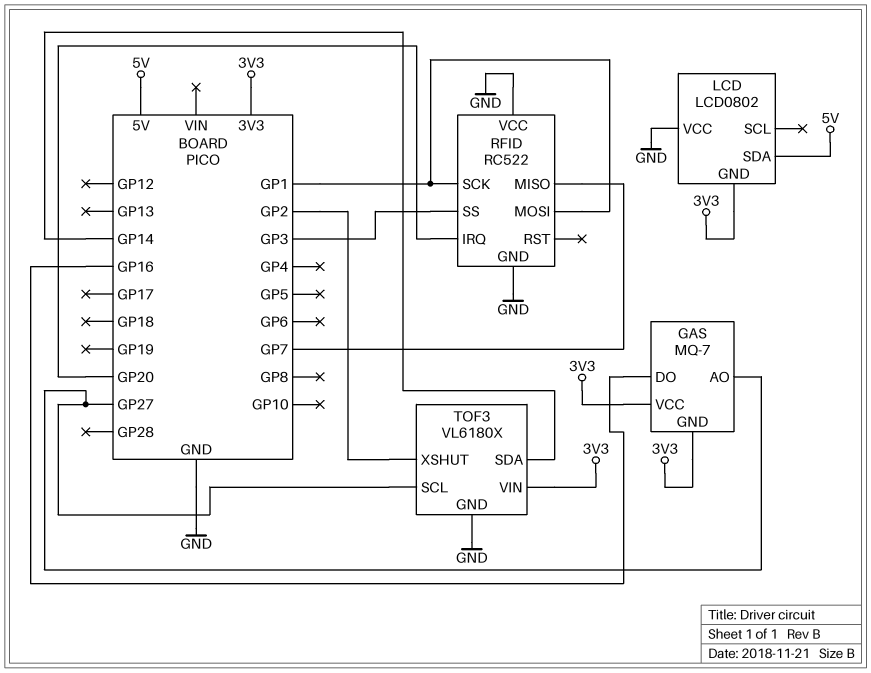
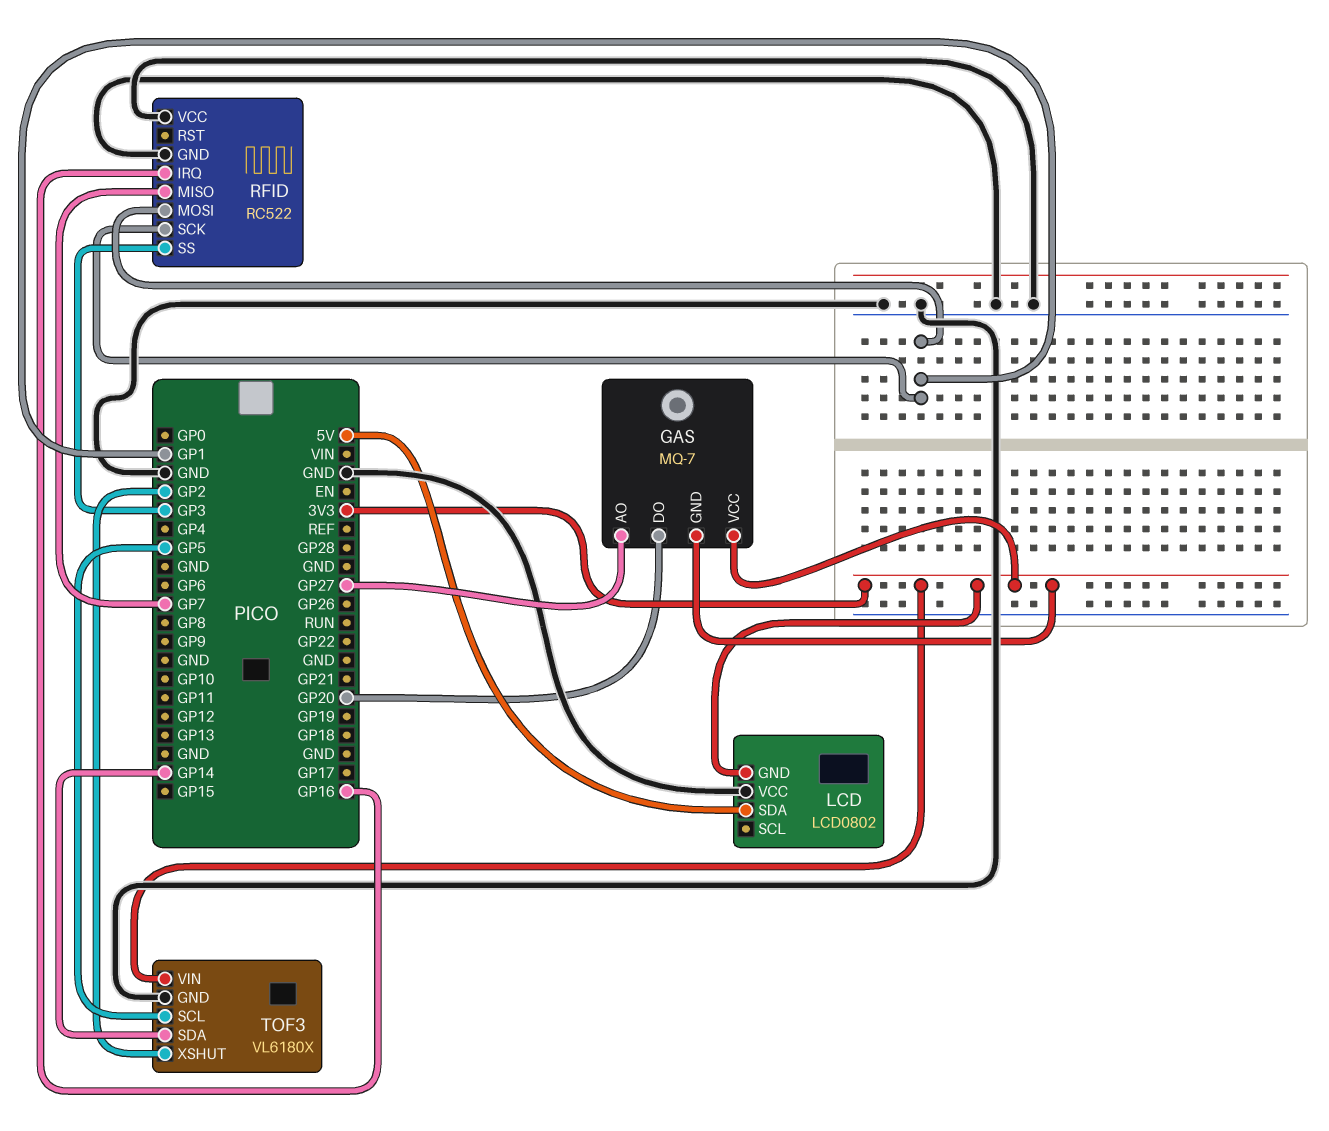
GAS pin DO: GP16 -> GP20
RFID pin IRQ: GP20 -> GP16
TOF3 pin SCL: GP27 -> GP5

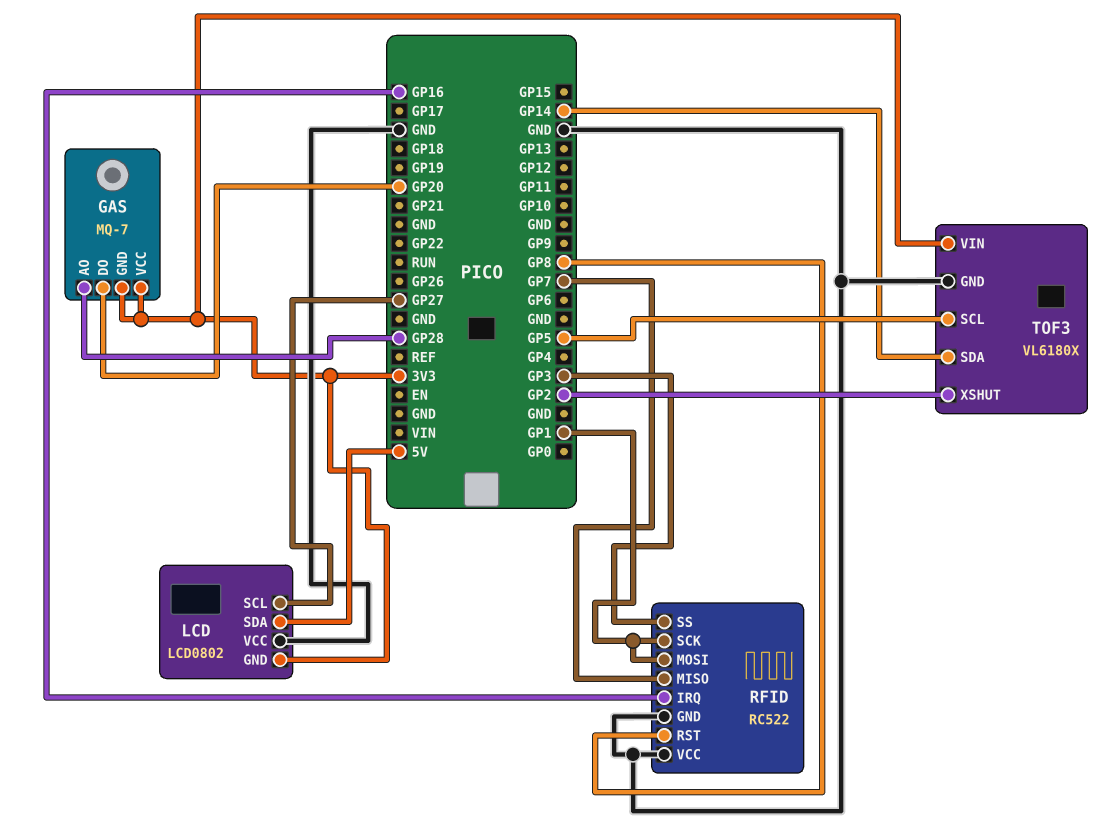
GAS pin AO: GP27 -> GP28
LCD pin SCL: none -> GP27
RFID pin RST: none -> GP8

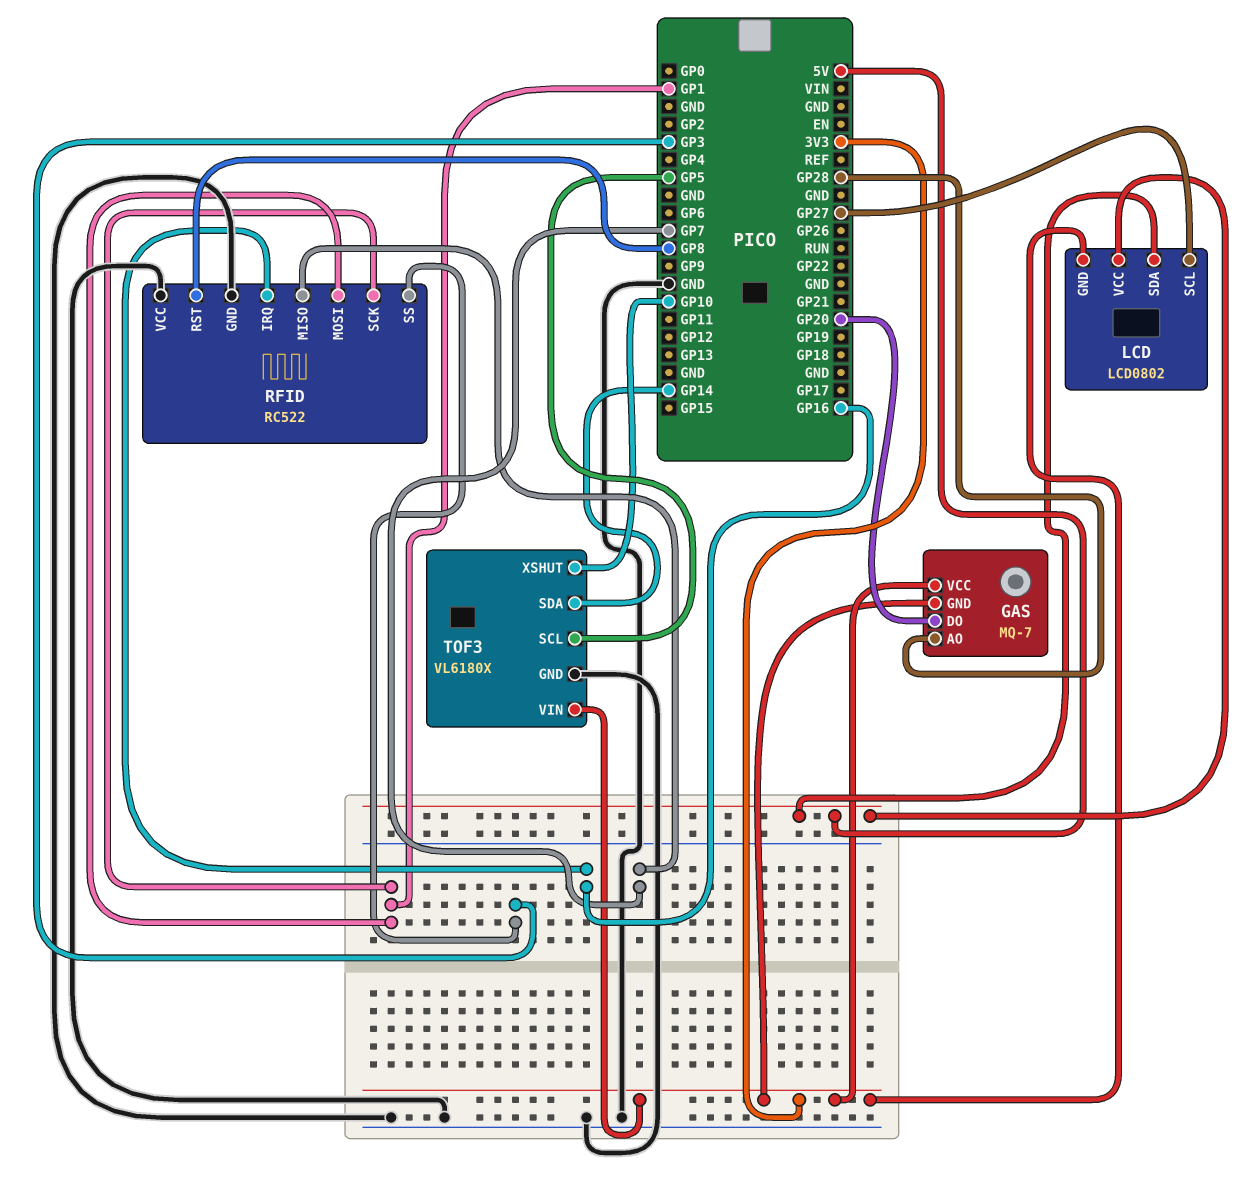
LCD pin VCC: GND -> 5V
TOF3 pin XSHUT: GP2 -> GP10

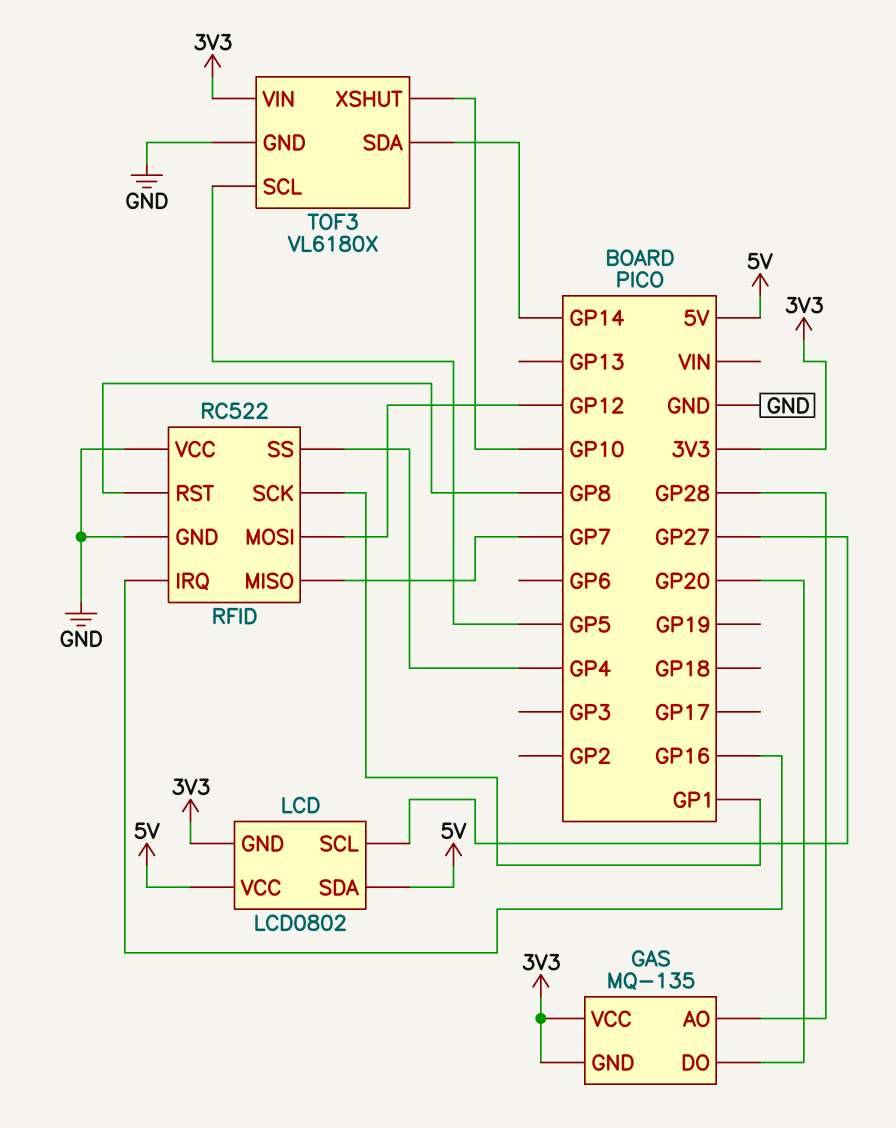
GAS: MQ-7 -> MQ-135
RFID pin MOSI: GP1 -> GP12
RFID pin SS: GP3 -> GP4

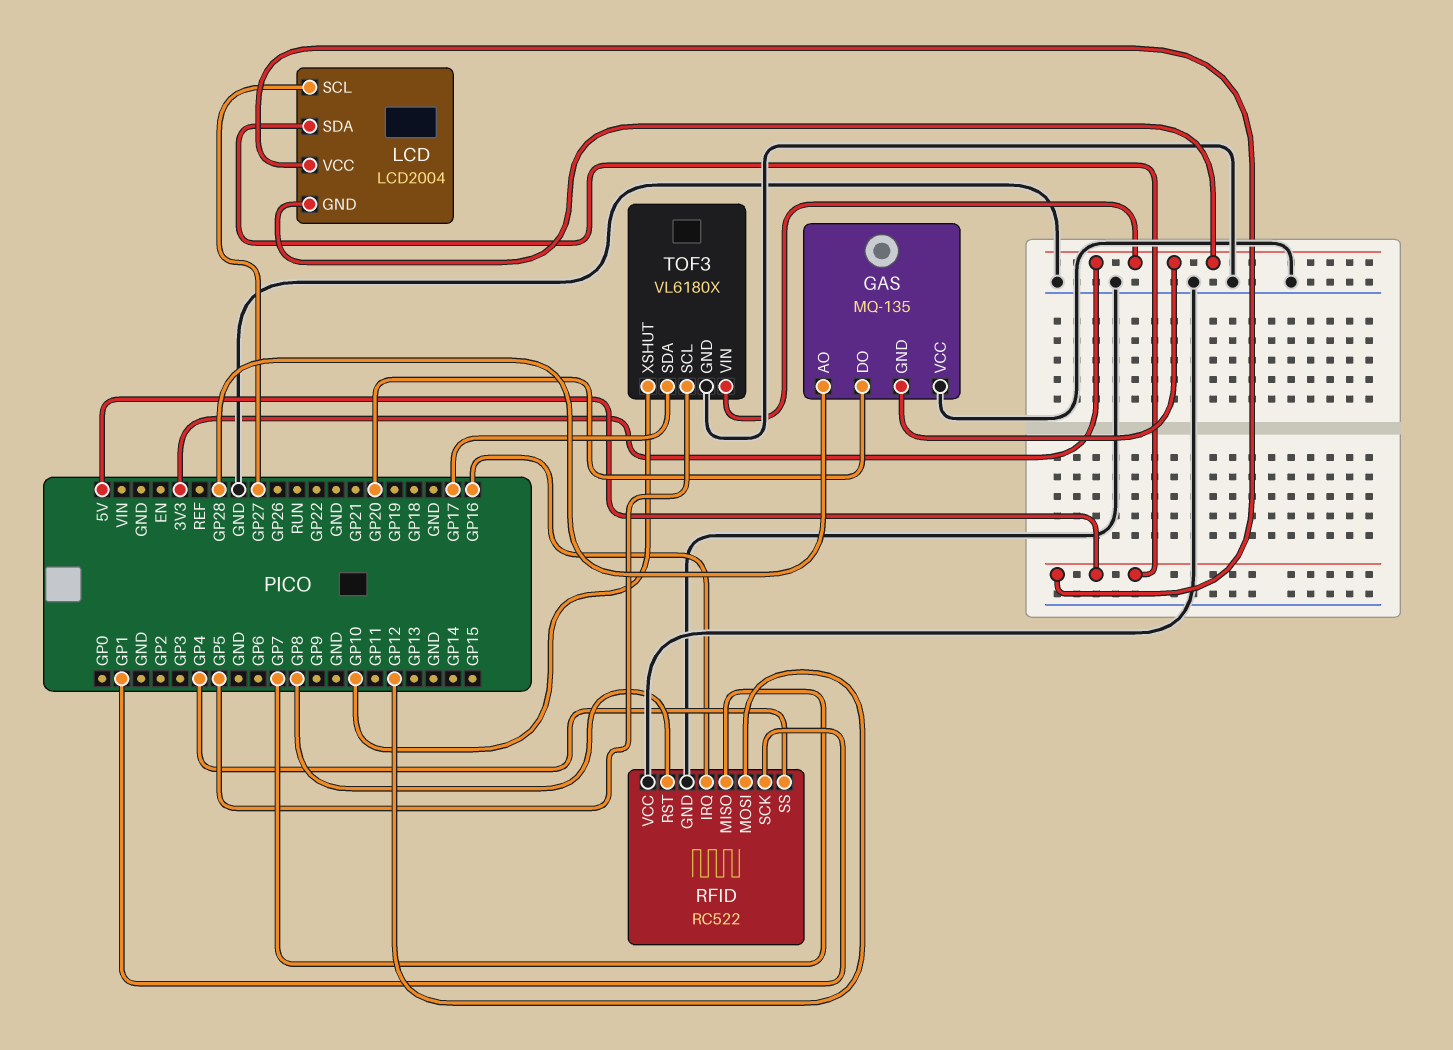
GAS pin VCC: 3V3 -> GND
LCD: LCD0802 -> LCD2004
TOF3 pin SDA: GP14 -> GP17

